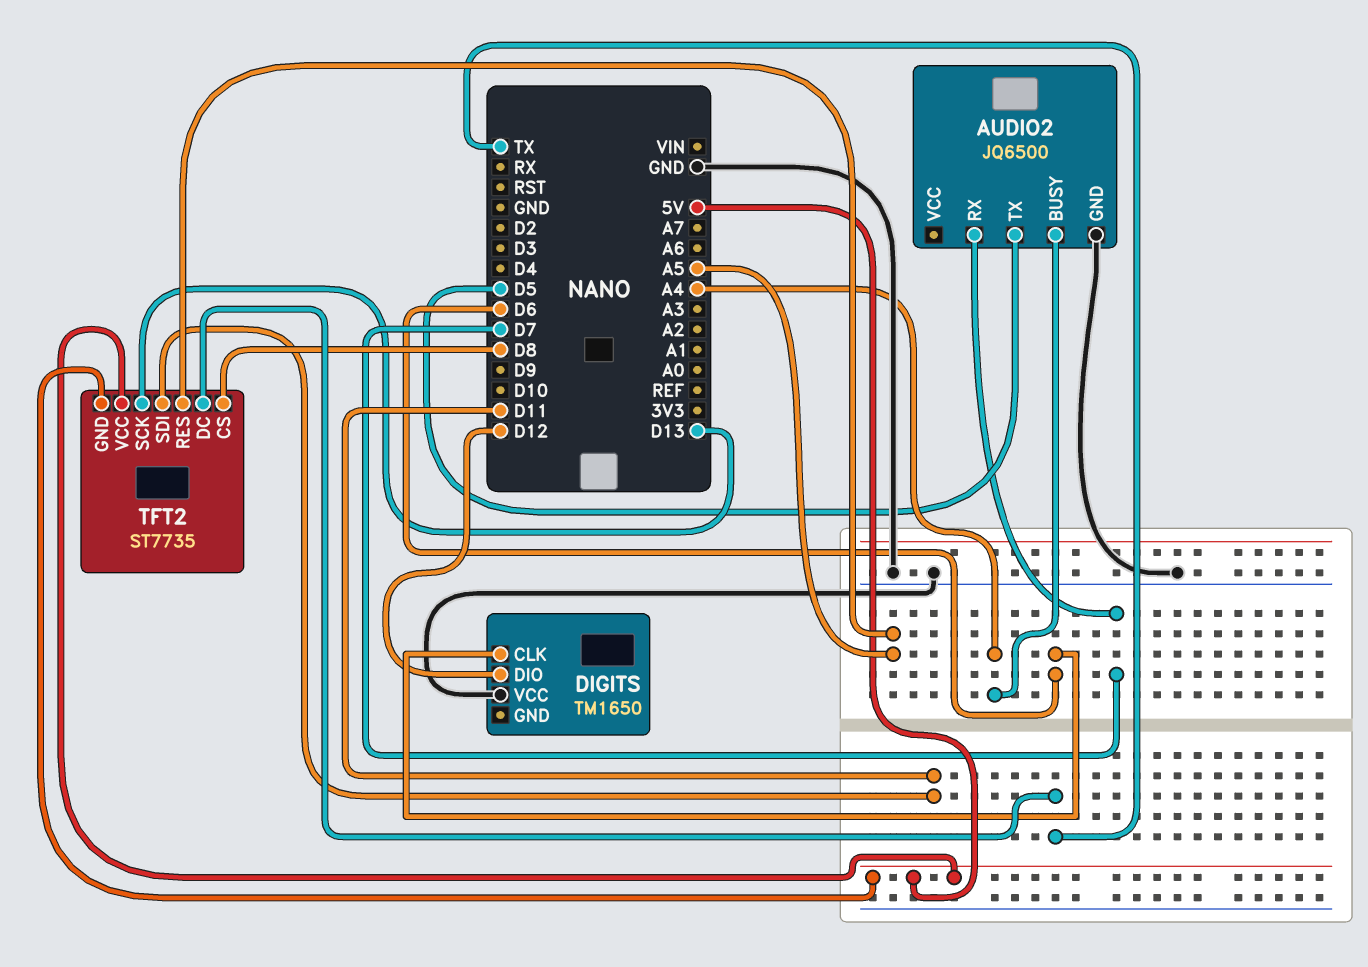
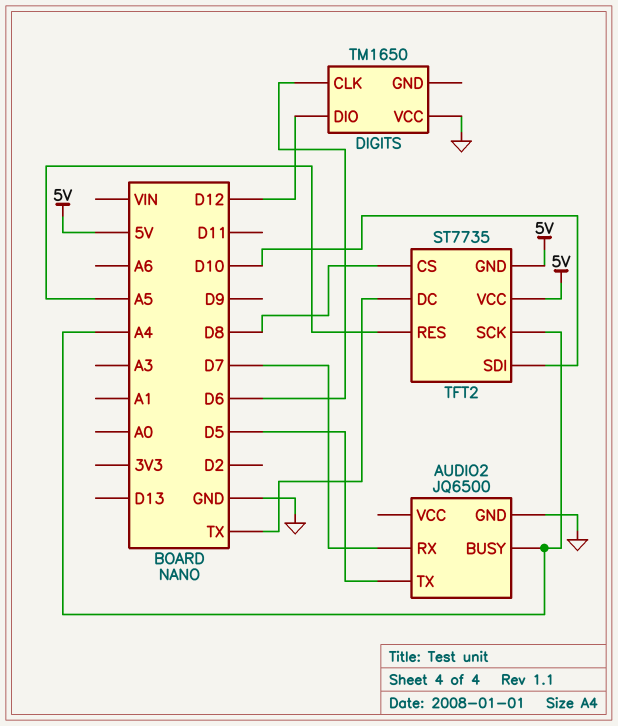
TFT2 pin SCK: D13 -> A4
TFT2 pin SDI: D11 -> D10

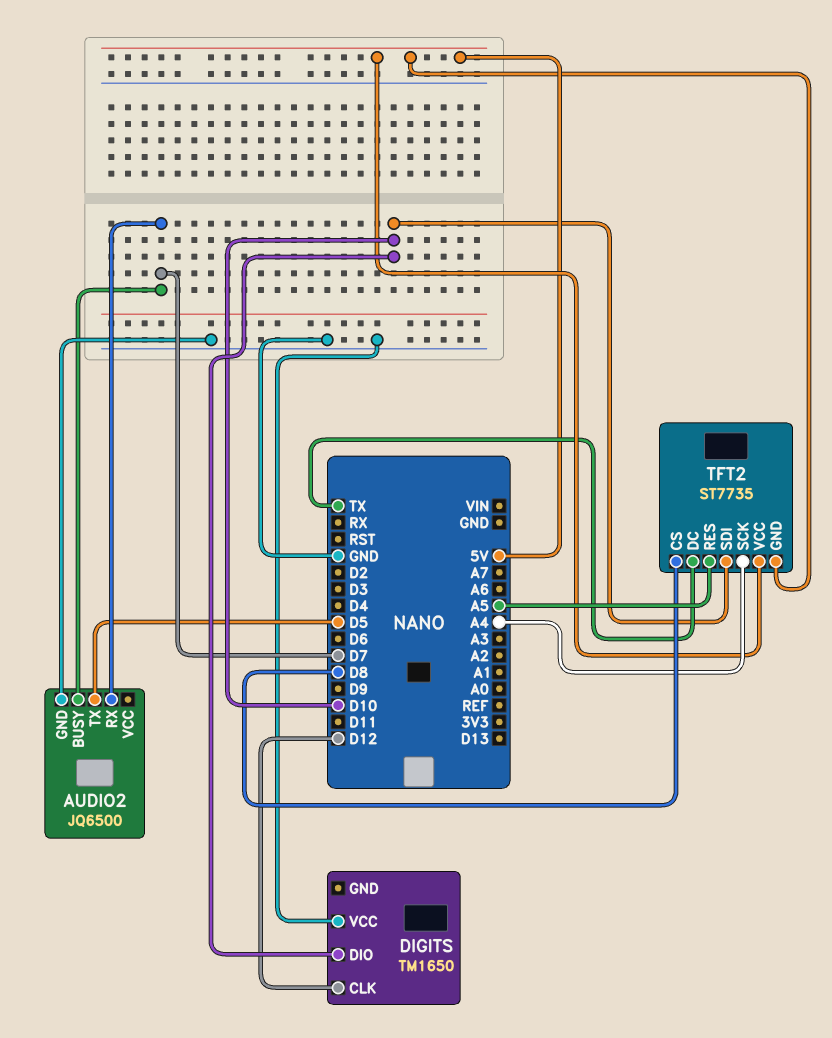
AUDIO2 pin BUSY: A4 -> D7
DIGITS pin CLK: D6 -> D12
DIGITS pin DIO: D12 -> D10

